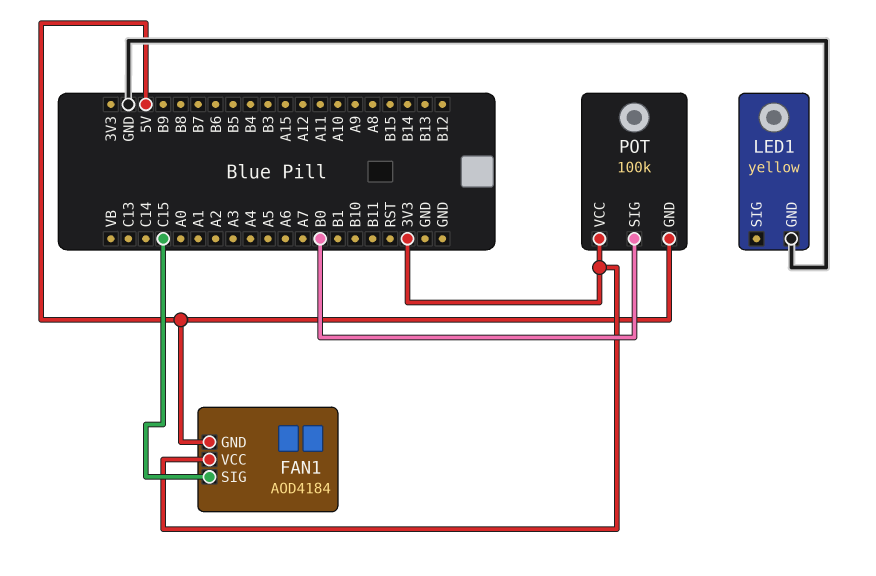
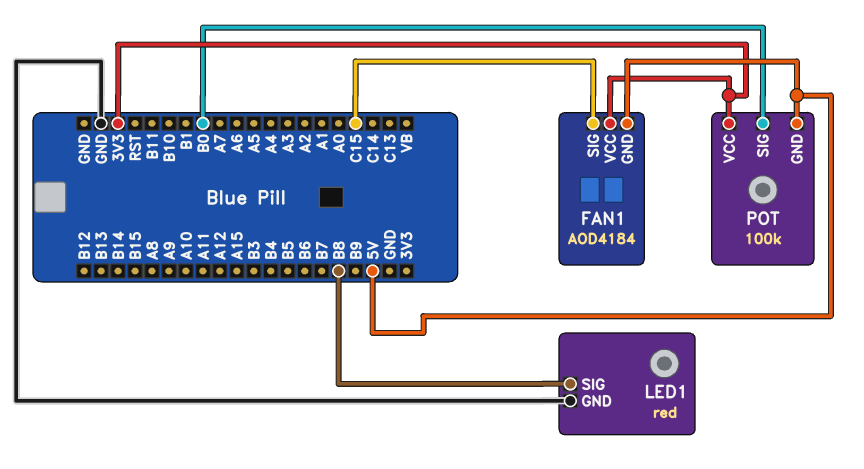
LED1: yellow -> red
LED1 pin SIG: none -> B8

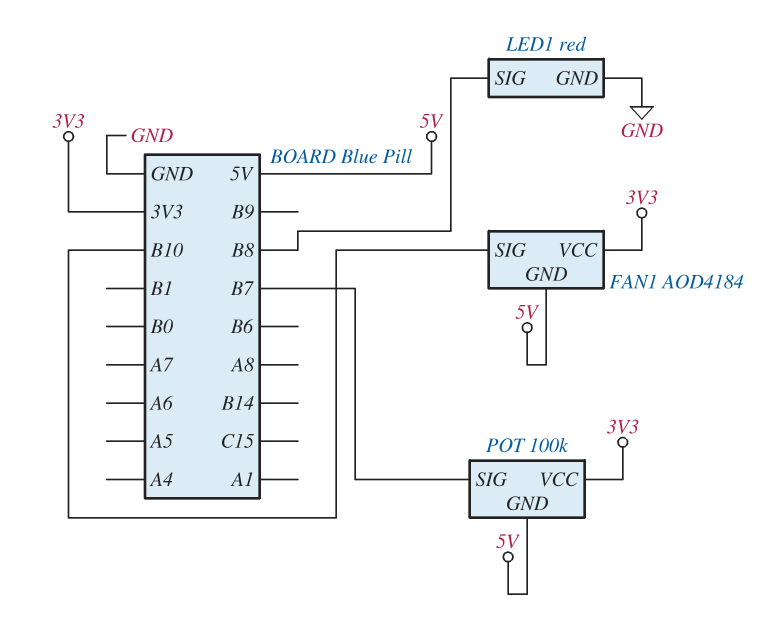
FAN1 pin SIG: C15 -> B10
POT pin SIG: B0 -> B7

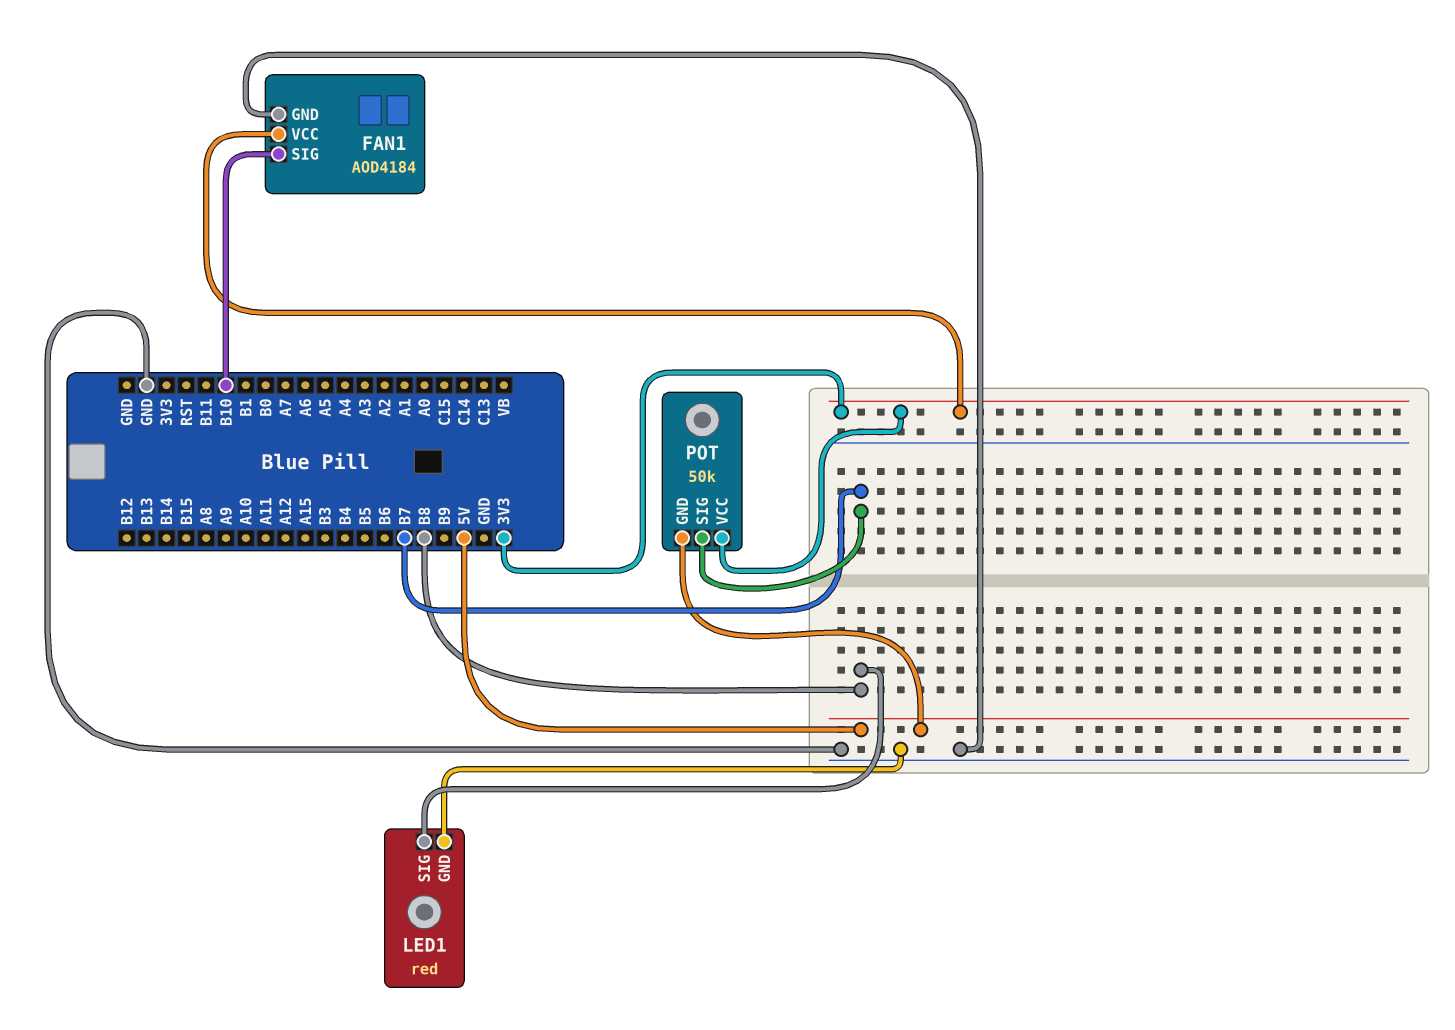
FAN1 pin GND: 5V -> GND
POT: 100k -> 50k

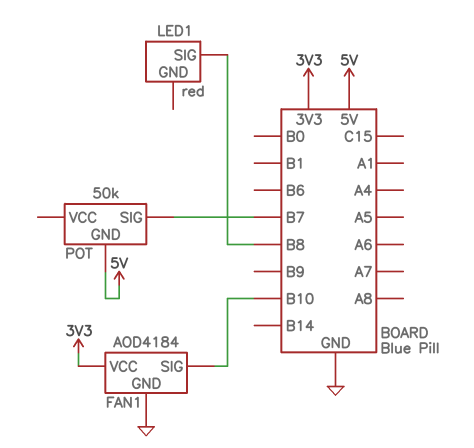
LED1 pin GND: GND -> none
POT pin VCC: 3V3 -> none

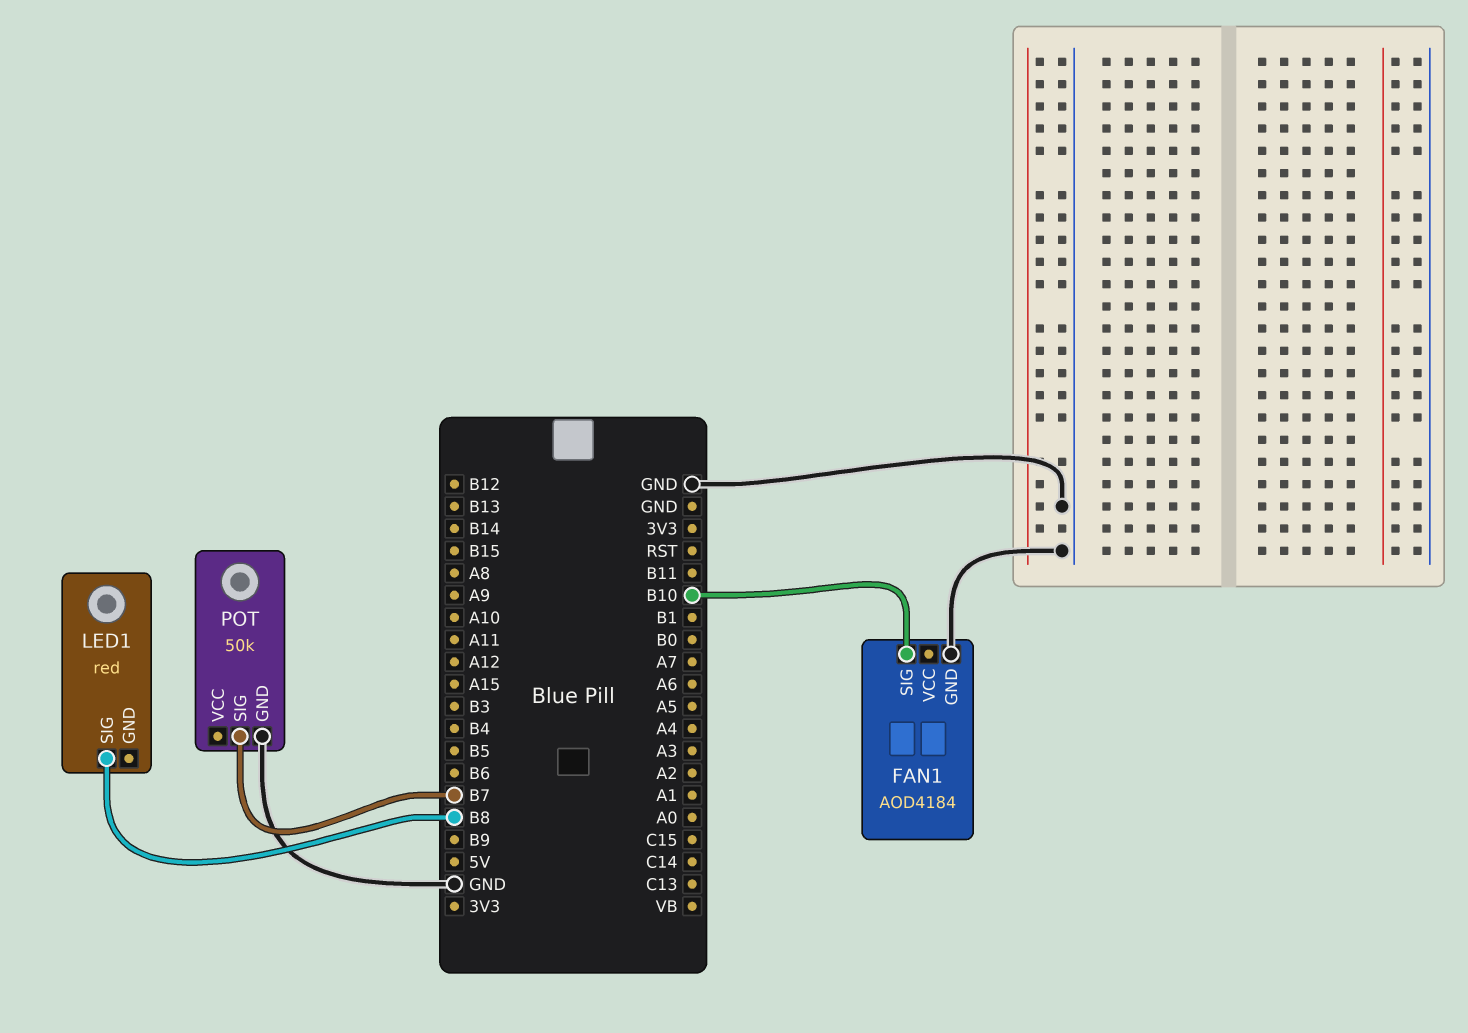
FAN1 pin VCC: 3V3 -> none
POT pin GND: 5V -> GND

